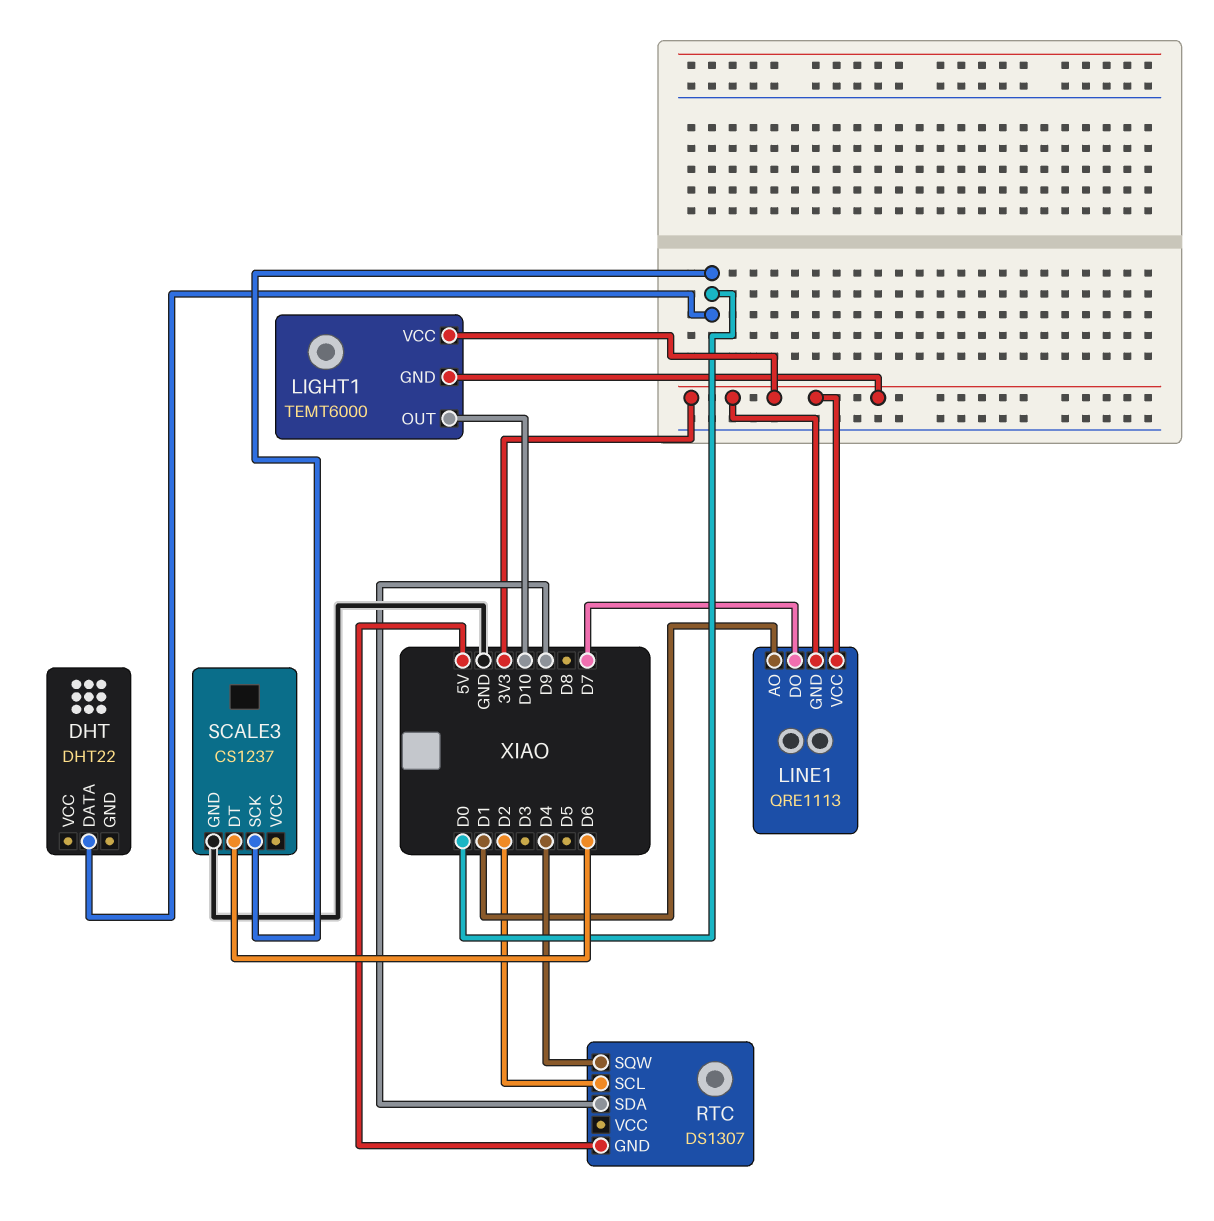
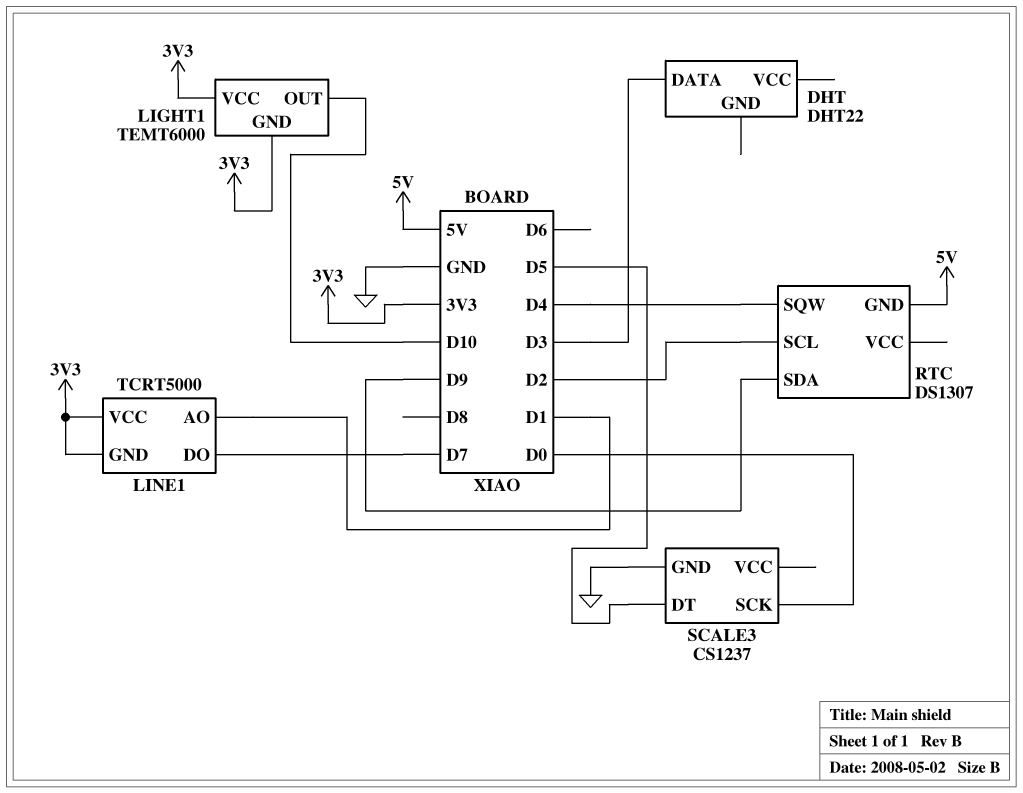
DHT pin DATA: D0 -> D3
LINE1: QRE1113 -> TCRT5000
SCALE3 pin DT: D6 -> D5

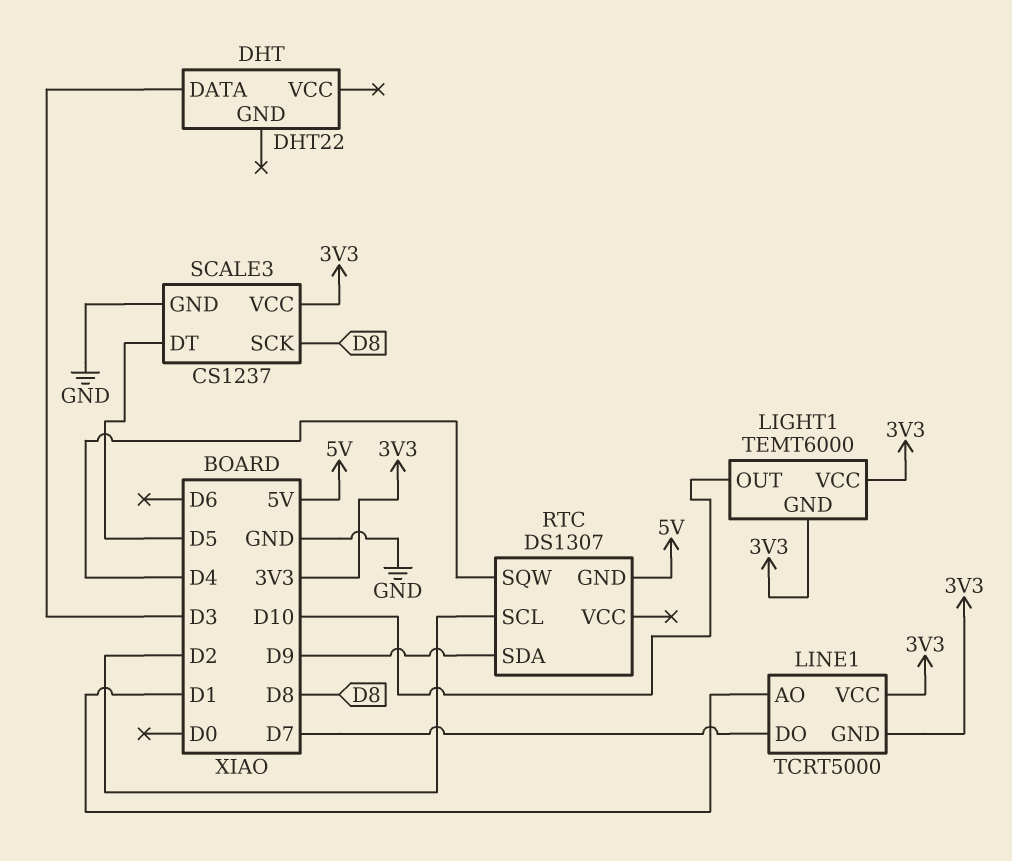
SCALE3 pin SCK: D0 -> D8
SCALE3 pin VCC: none -> 3V3

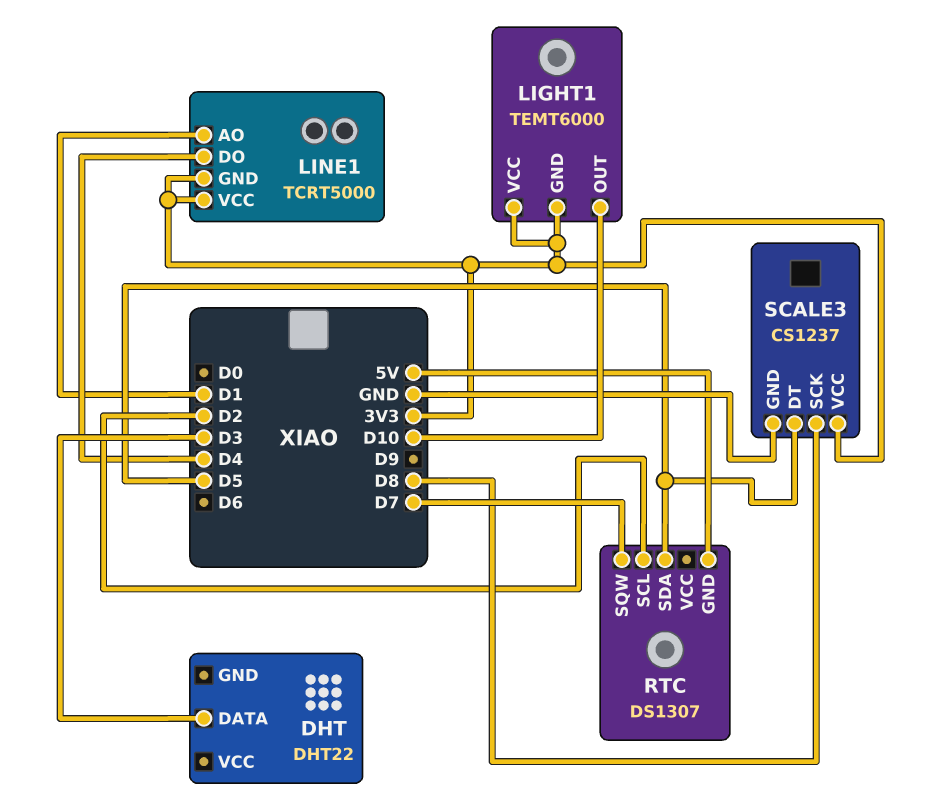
LINE1 pin DO: D7 -> D4
RTC pin SDA: D9 -> D5
RTC pin SQW: D4 -> D7

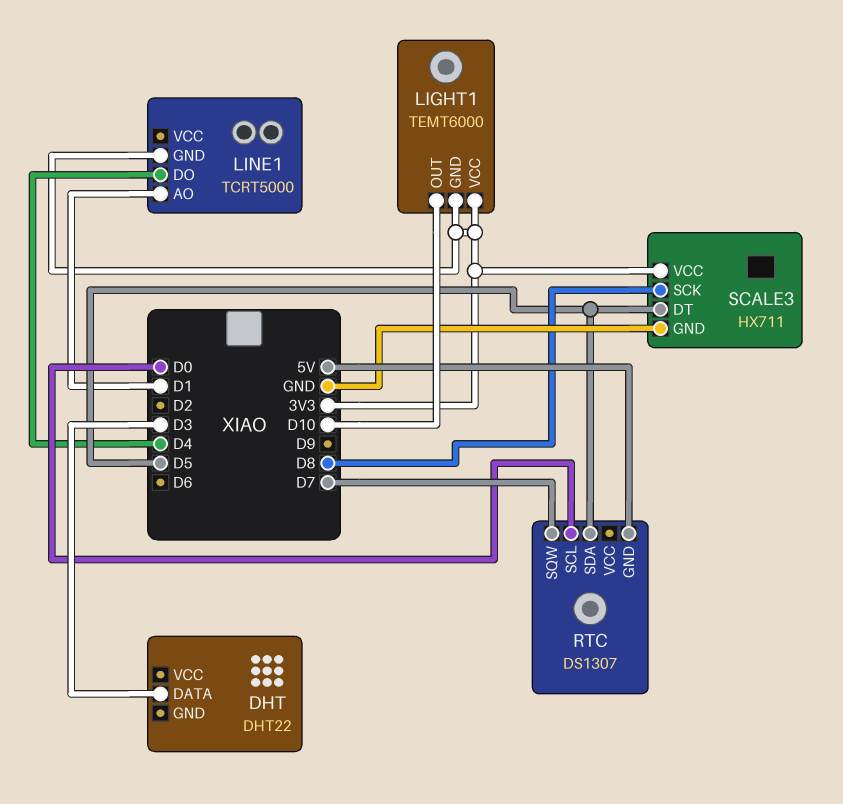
LINE1 pin VCC: 3V3 -> none
RTC pin SCL: D2 -> D0
SCALE3: CS1237 -> HX711

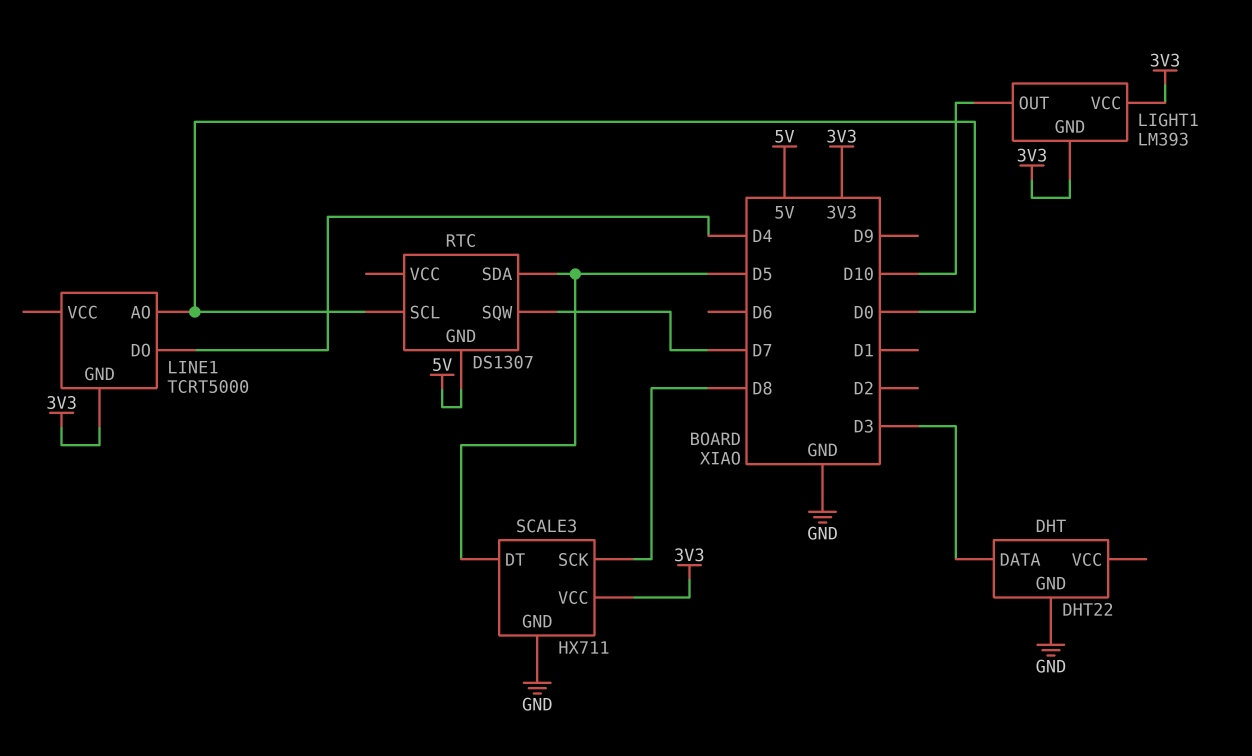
DHT pin GND: none -> GND
LIGHT1: TEMT6000 -> LM393
LINE1 pin AO: D1 -> D0

